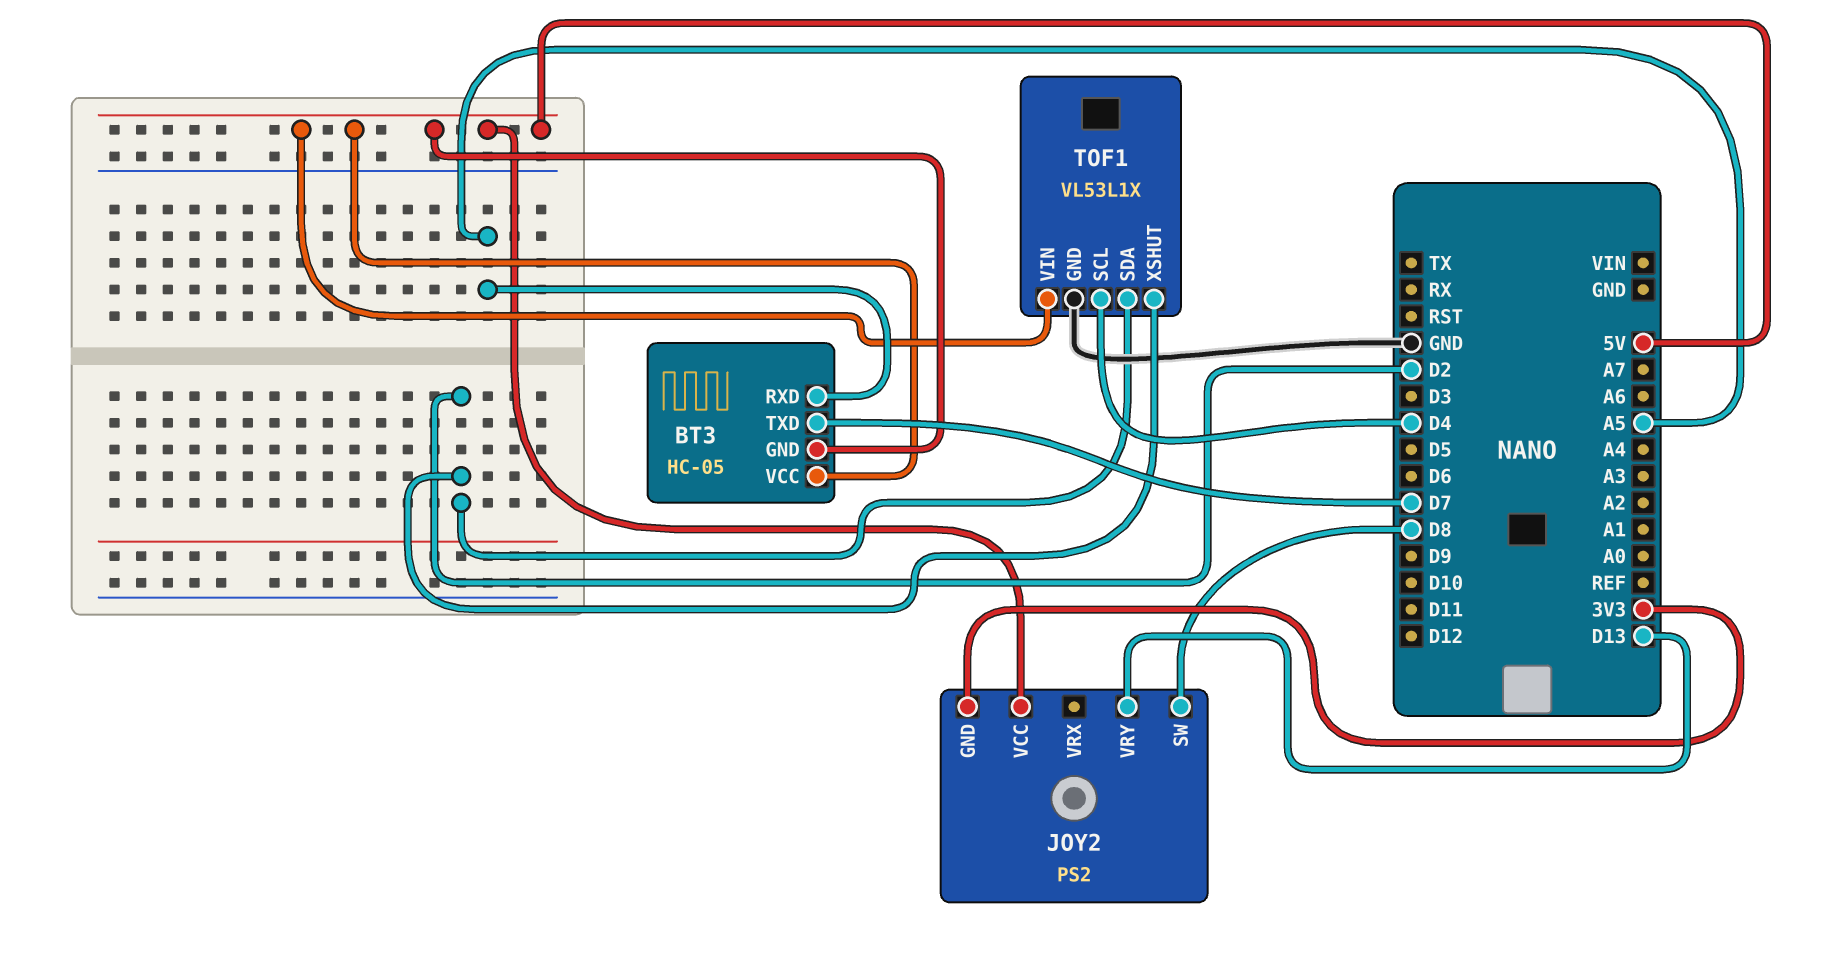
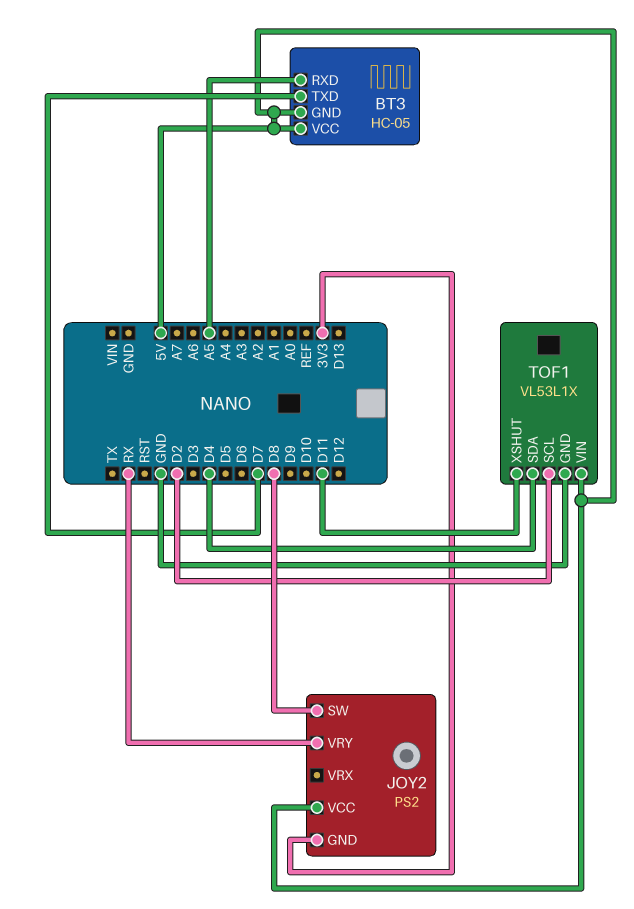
JOY2 pin VRY: D13 -> RX
TOF1 pin SCL: D4 -> D2
TOF1 pin SDA: D2 -> D4
TOF1 pin XSHUT: D2 -> D11

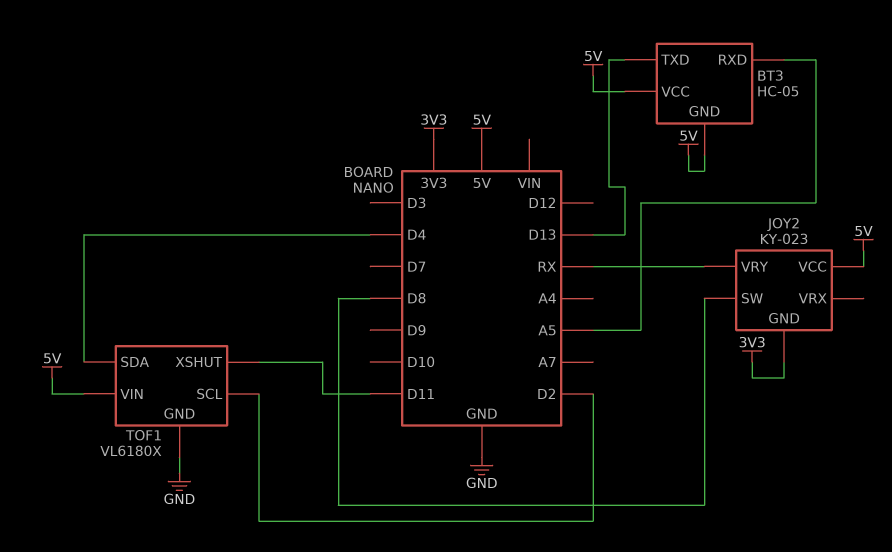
BT3 pin TXD: D7 -> D13
JOY2: PS2 -> KY-023
TOF1: VL53L1X -> VL6180X

